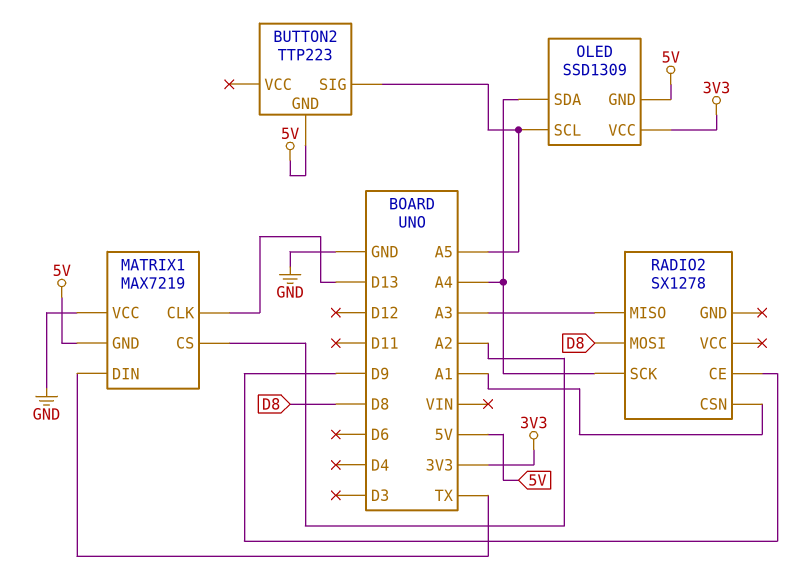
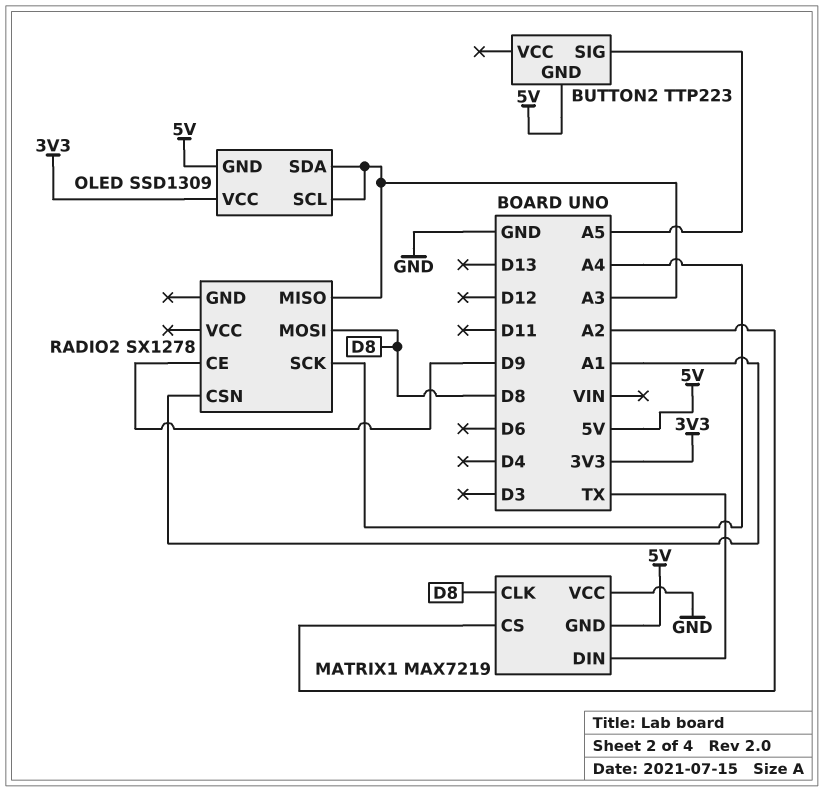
MATRIX1 pin CLK: D13 -> D8
OLED pin SCL: A5 -> A3
OLED pin SDA: A4 -> A3

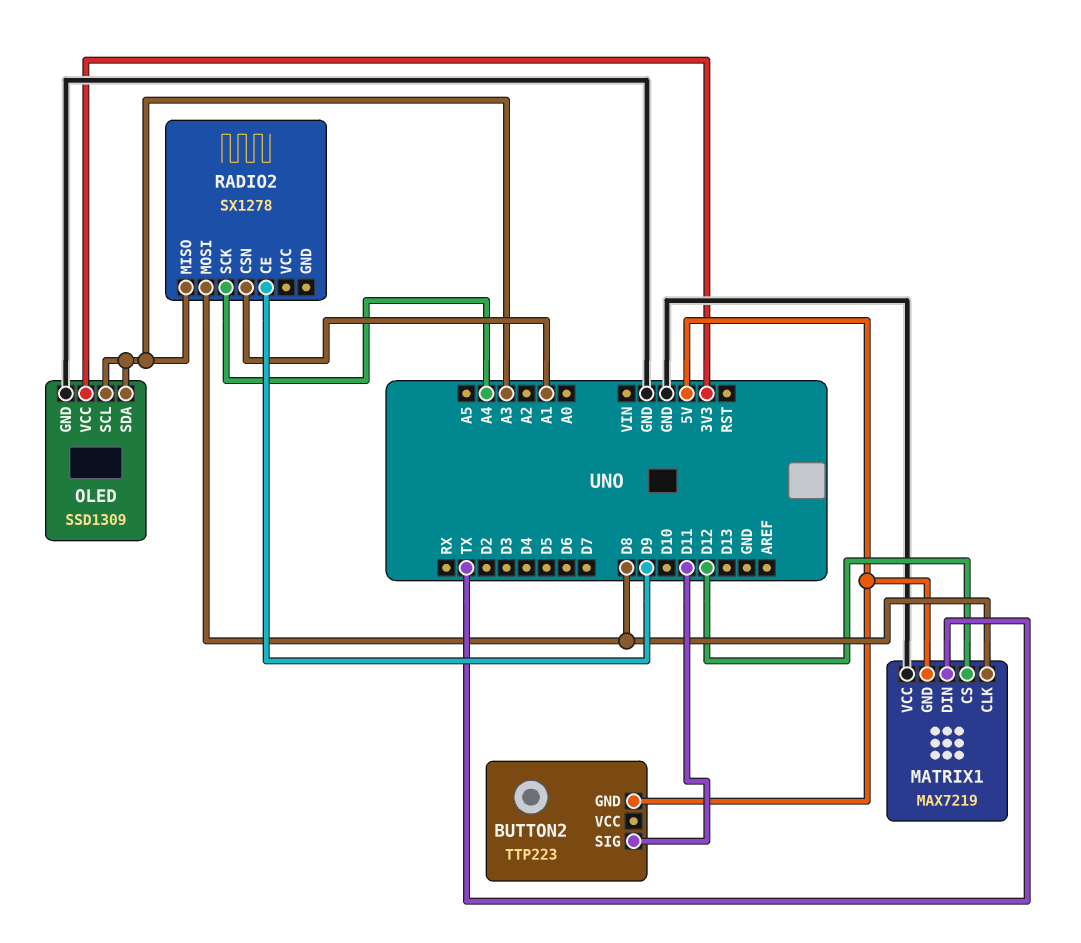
BUTTON2 pin SIG: A5 -> D11
MATRIX1 pin CS: A2 -> D12
OLED pin GND: 5V -> GND

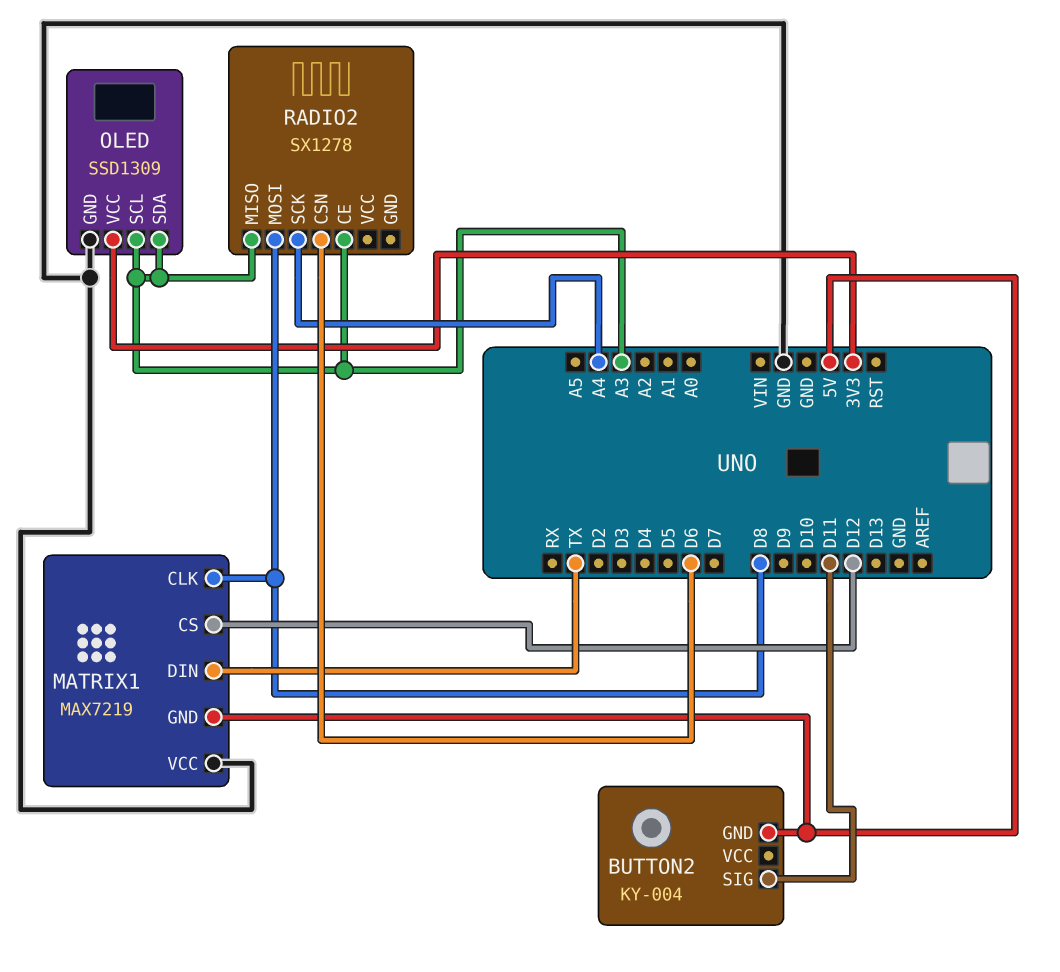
BUTTON2: TTP223 -> KY-004
RADIO2 pin CE: D9 -> A3
RADIO2 pin CSN: A1 -> D6

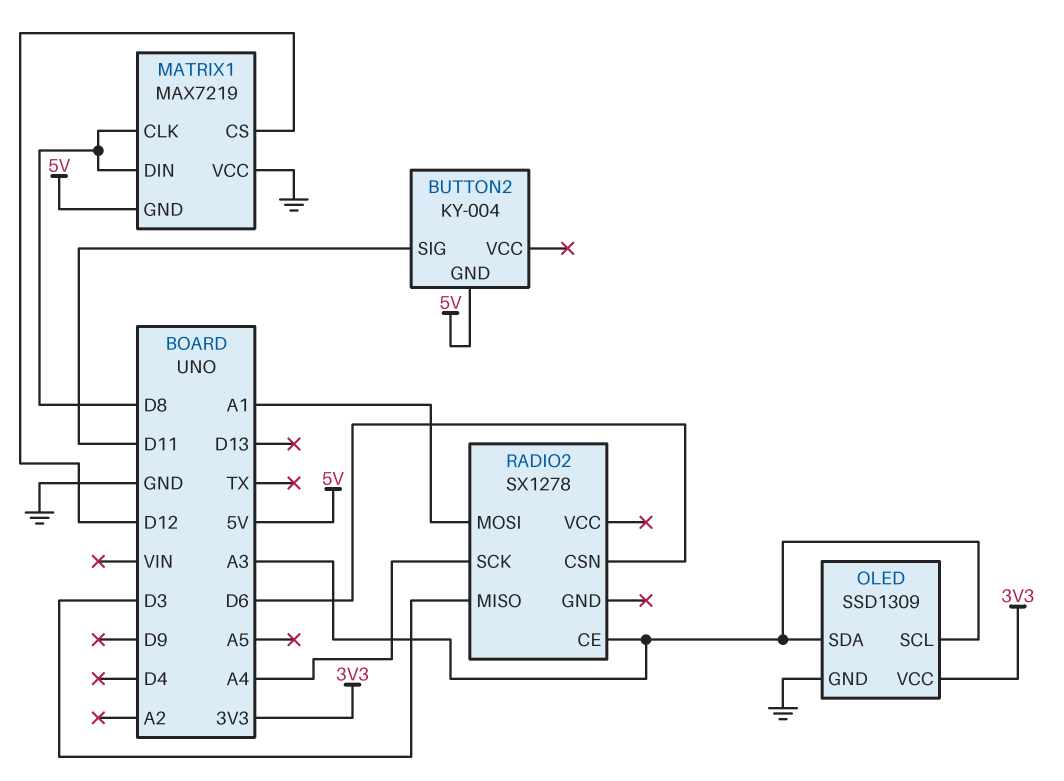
MATRIX1 pin DIN: TX -> D8
RADIO2 pin MISO: A3 -> D3
RADIO2 pin MOSI: D8 -> A1

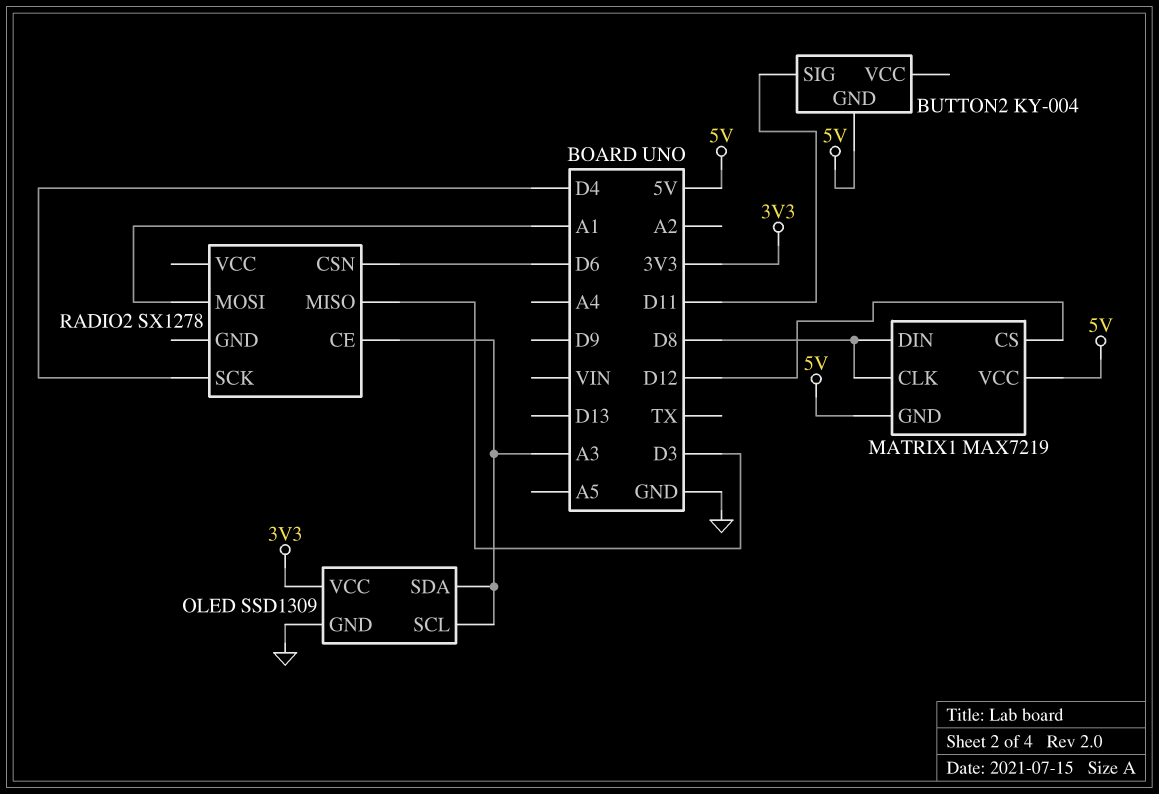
MATRIX1 pin VCC: GND -> 5V
RADIO2 pin SCK: A4 -> D4

